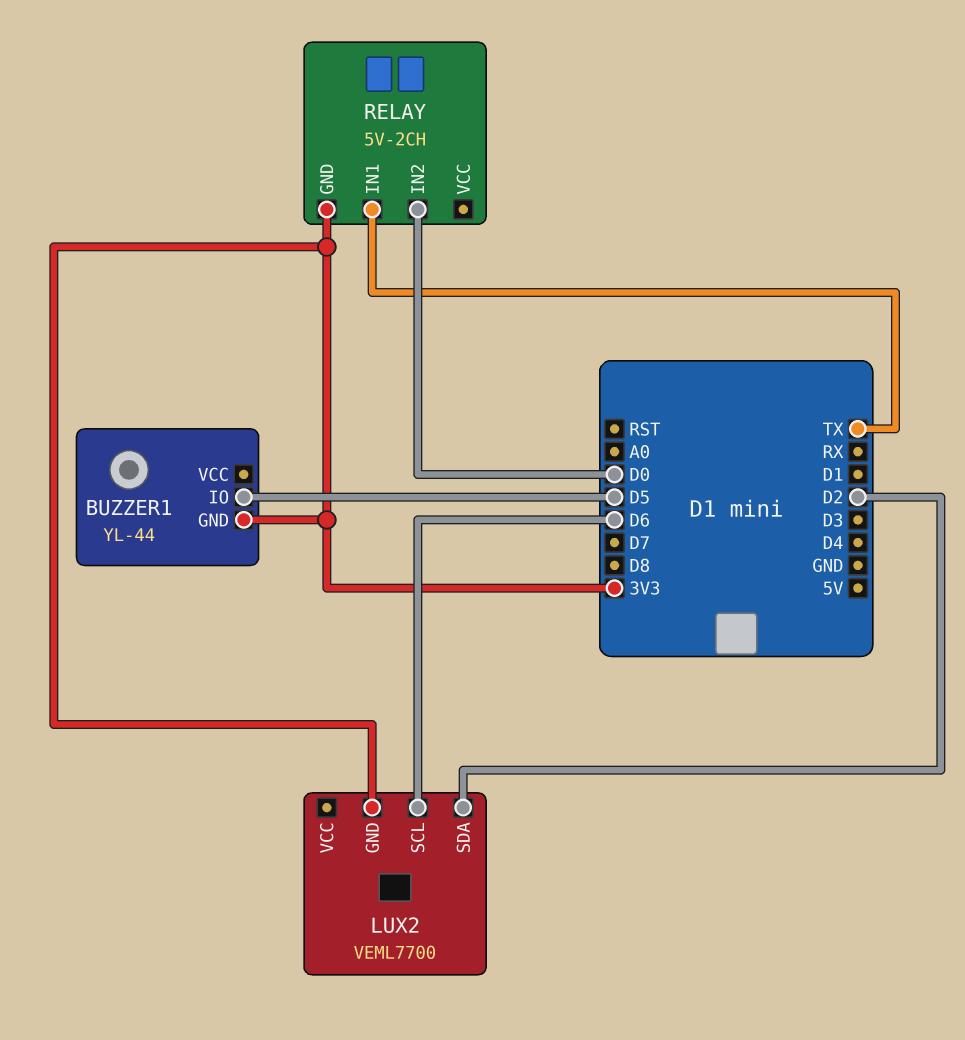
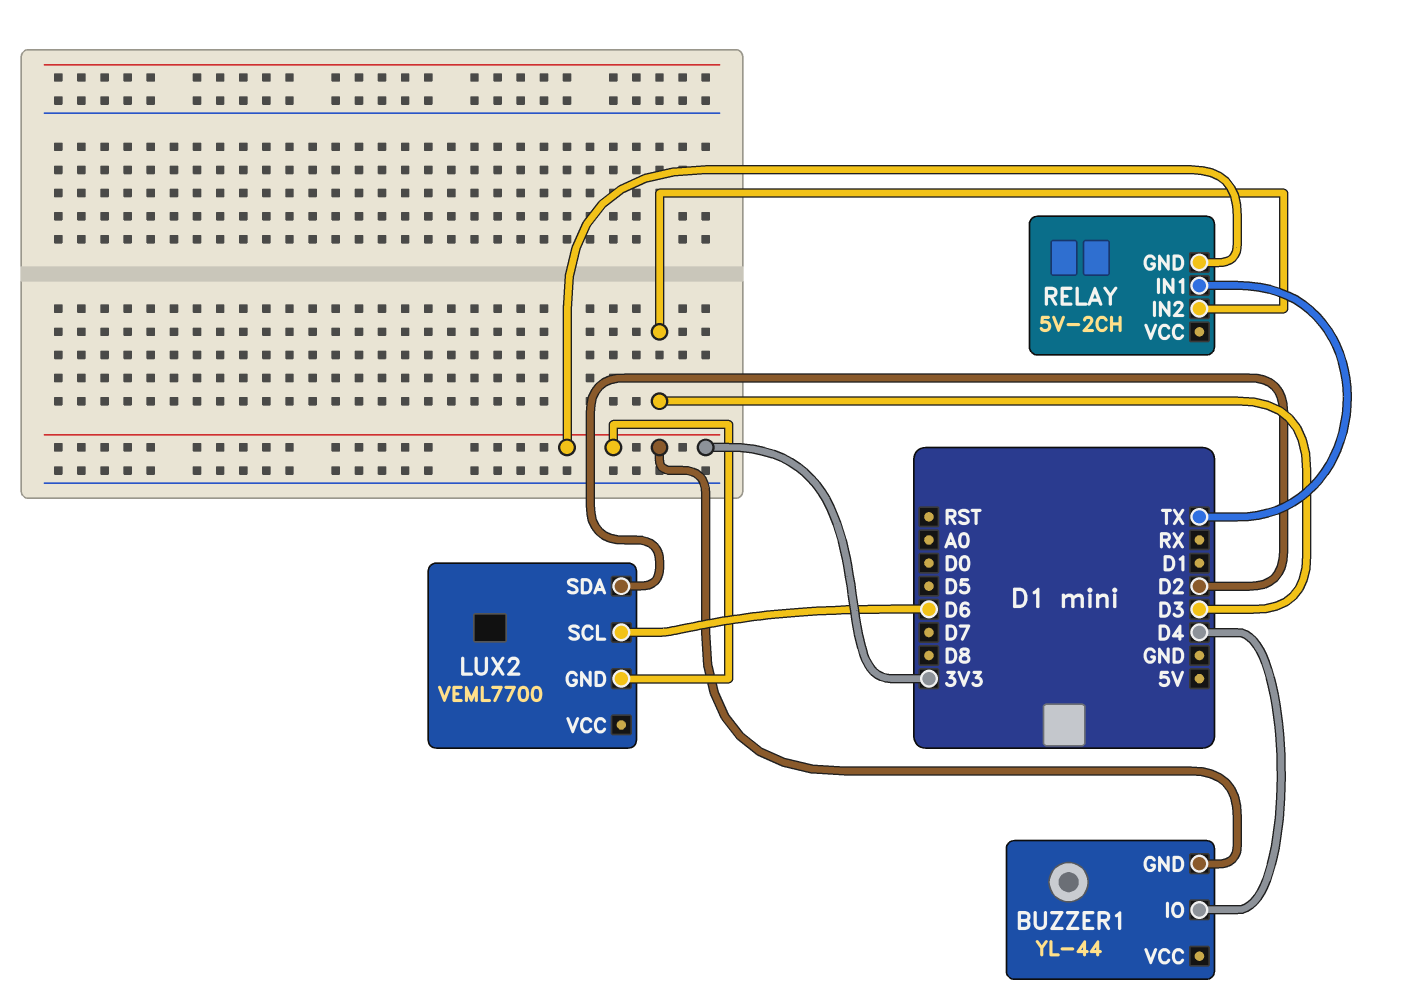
BUZZER1 pin IO: D5 -> D4
RELAY pin IN2: D0 -> D3

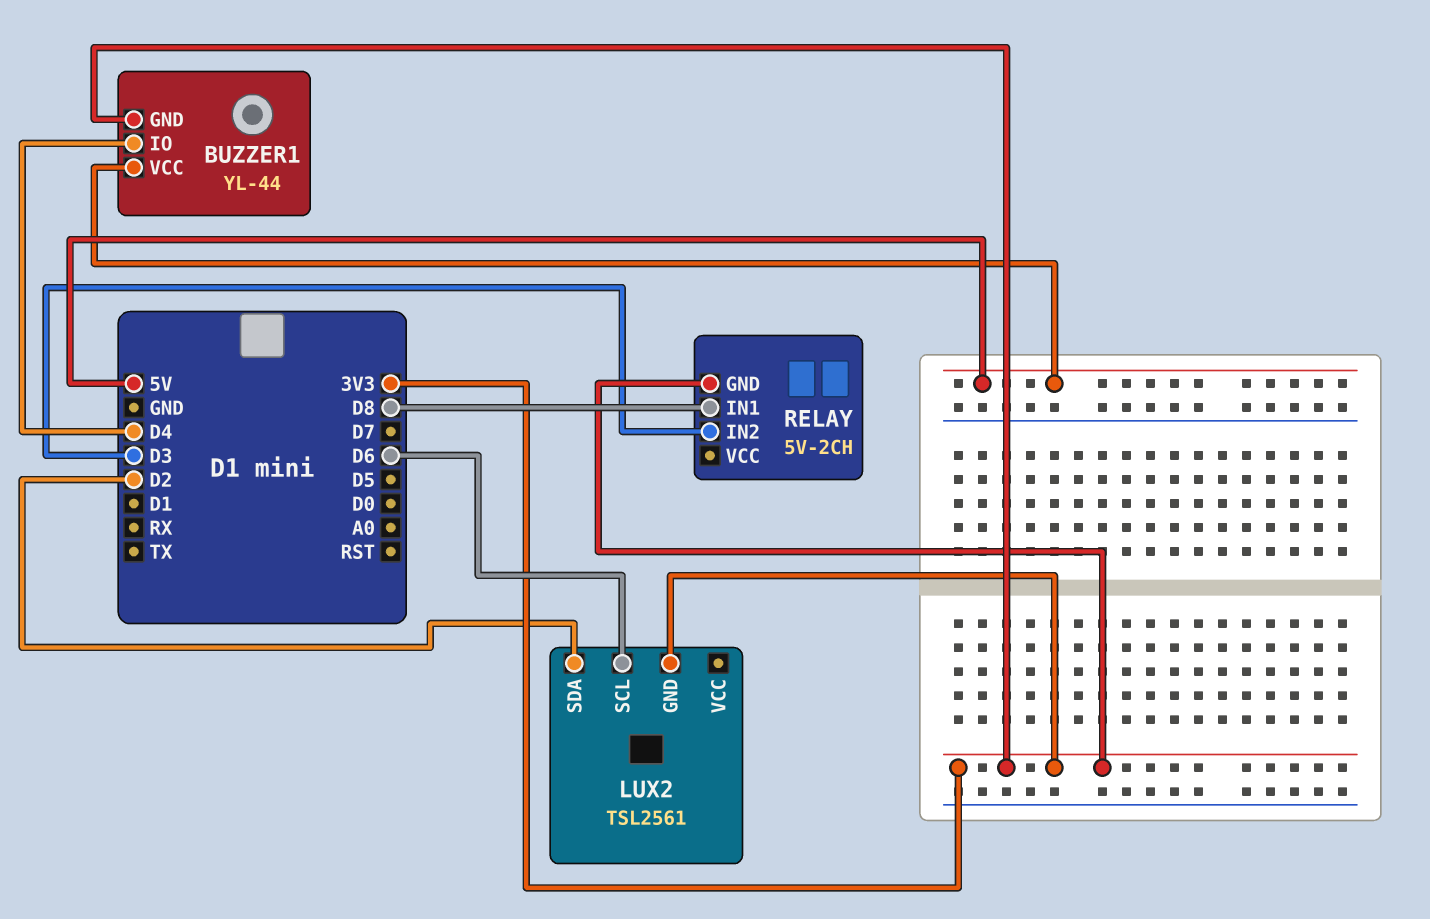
BUZZER1 pin VCC: none -> 5V
LUX2: VEML7700 -> TSL2561
RELAY pin IN1: TX -> D8

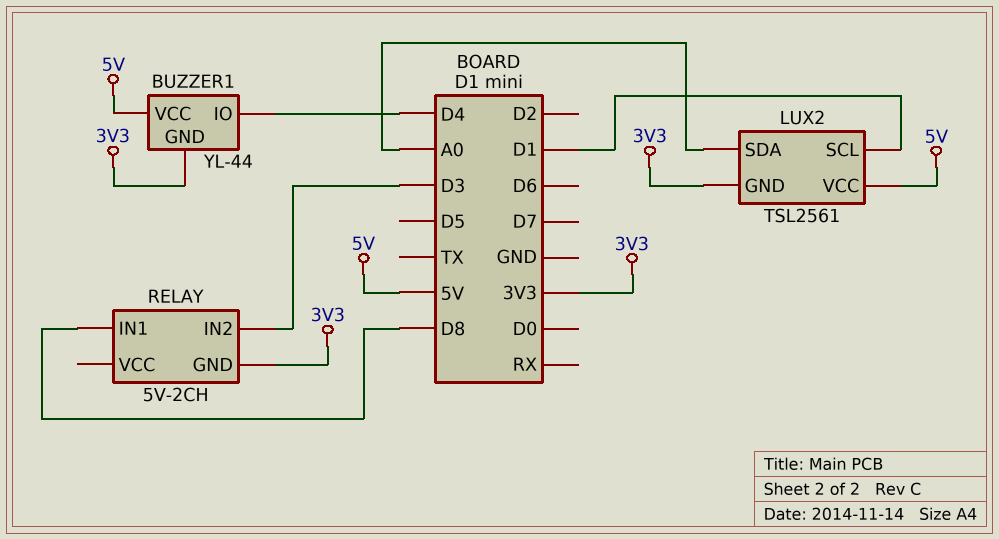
LUX2 pin SCL: D6 -> D1
LUX2 pin SDA: D2 -> A0
LUX2 pin VCC: none -> 5V

